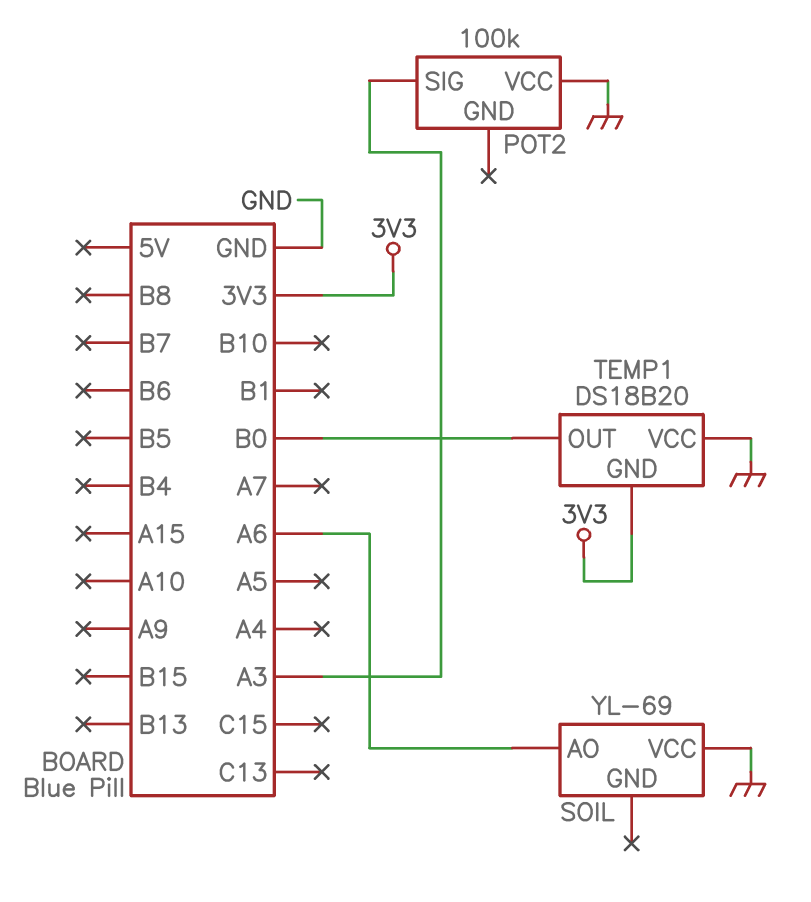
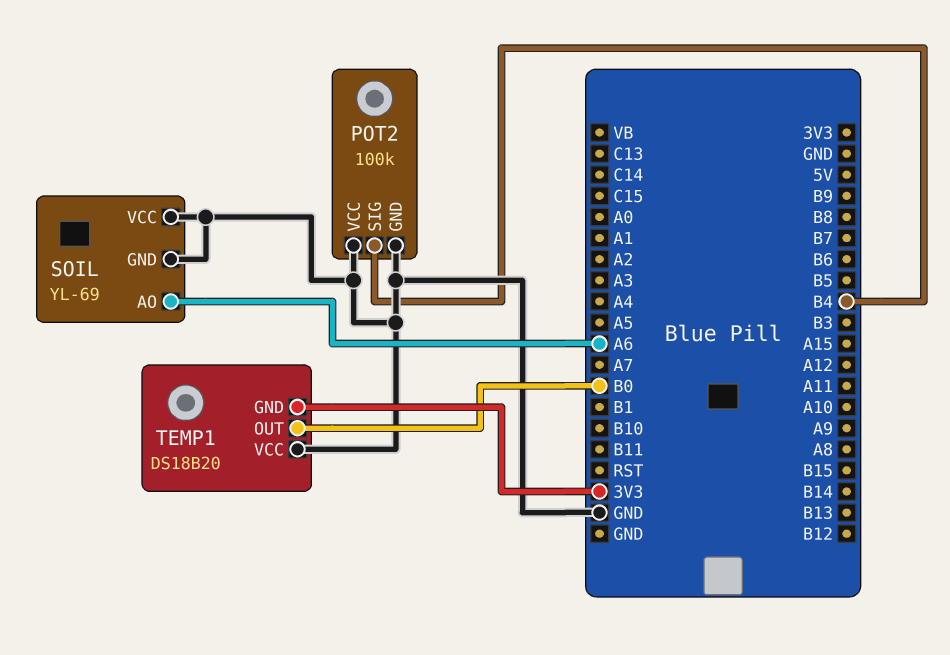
POT2 pin GND: none -> GND
POT2 pin SIG: A3 -> B4
SOIL pin GND: none -> GND

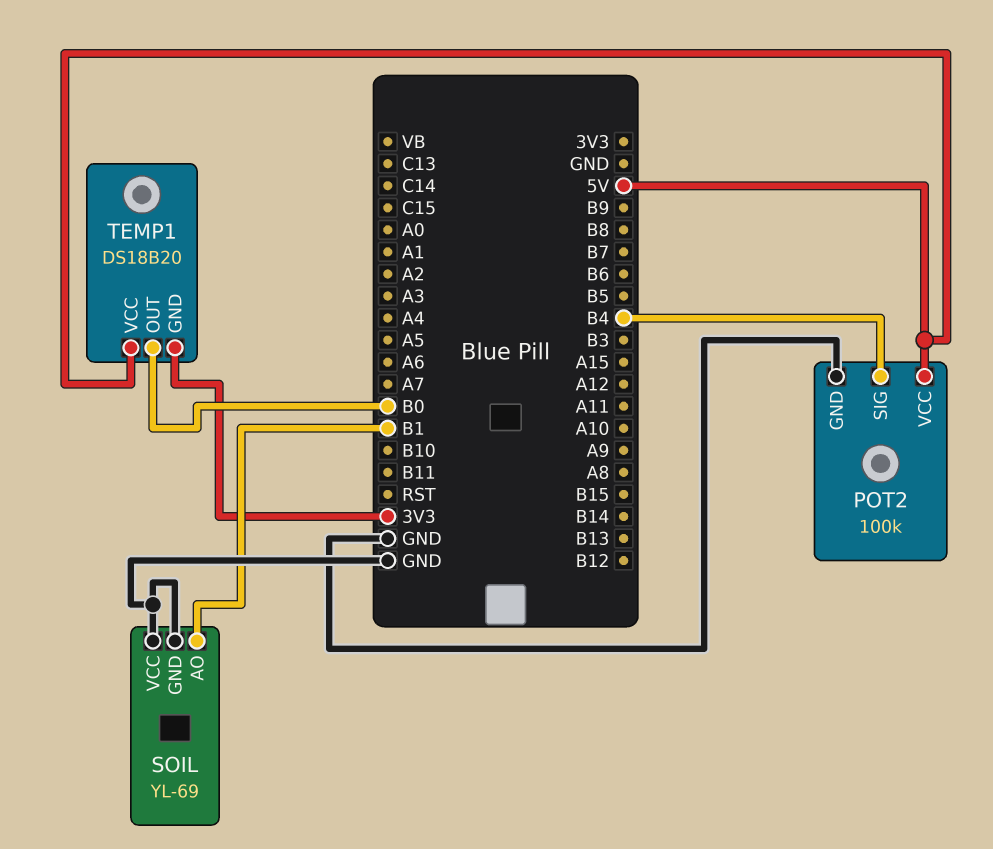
POT2 pin VCC: GND -> 5V
SOIL pin AO: A6 -> B1
TEMP1 pin VCC: GND -> 5V

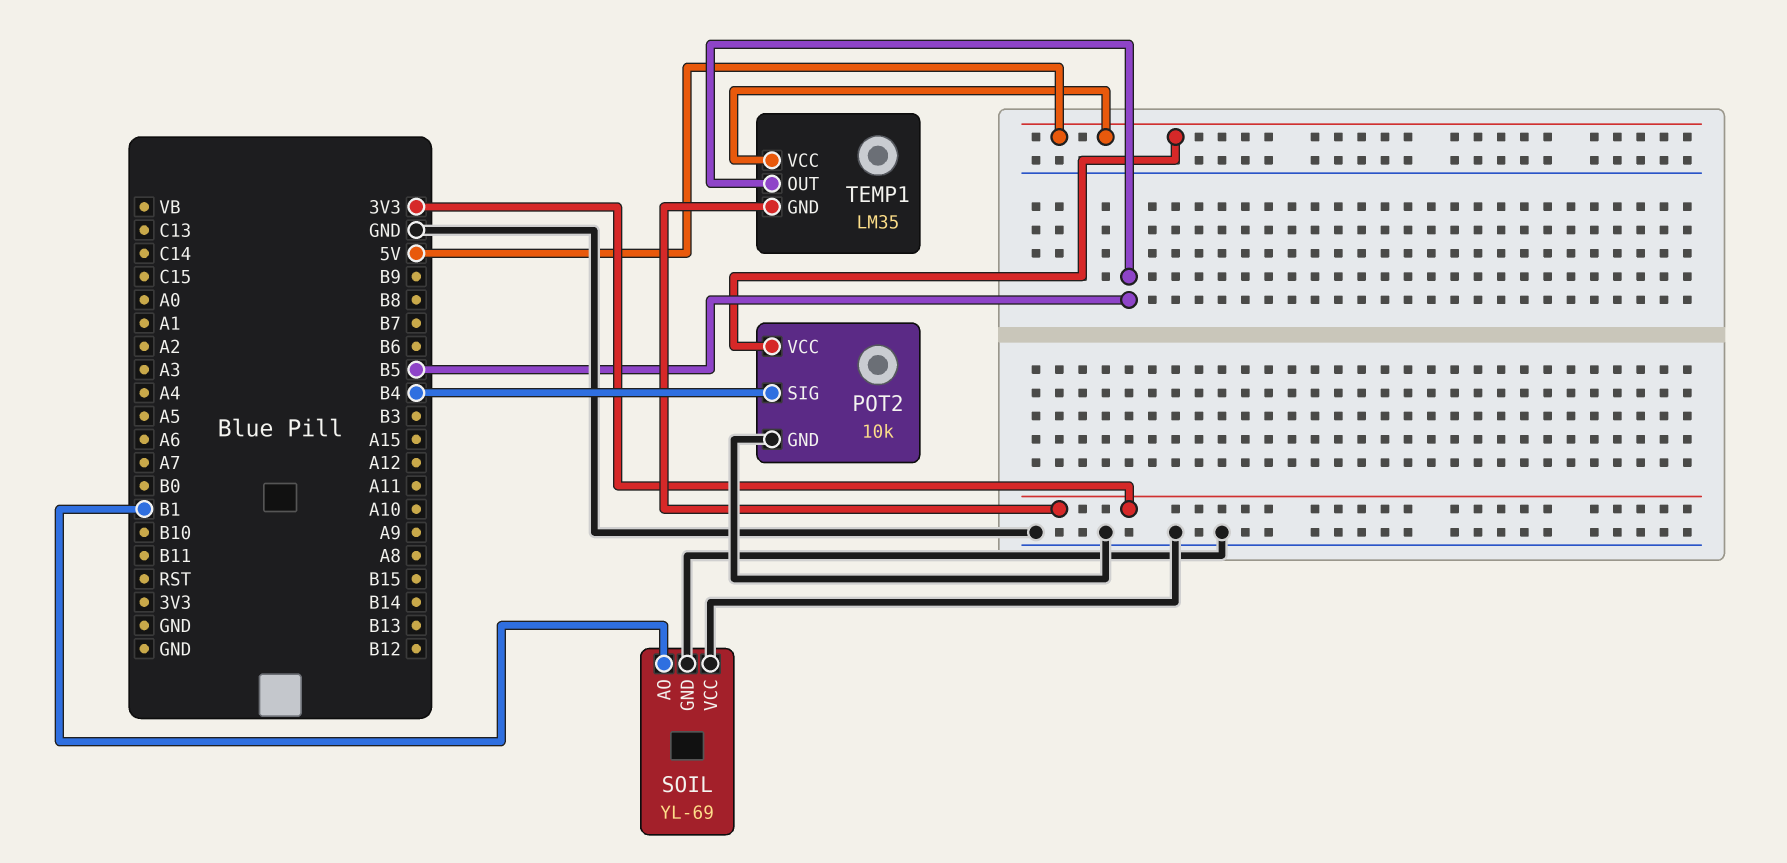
POT2: 100k -> 10k
TEMP1: DS18B20 -> LM35
TEMP1 pin OUT: B0 -> B5

